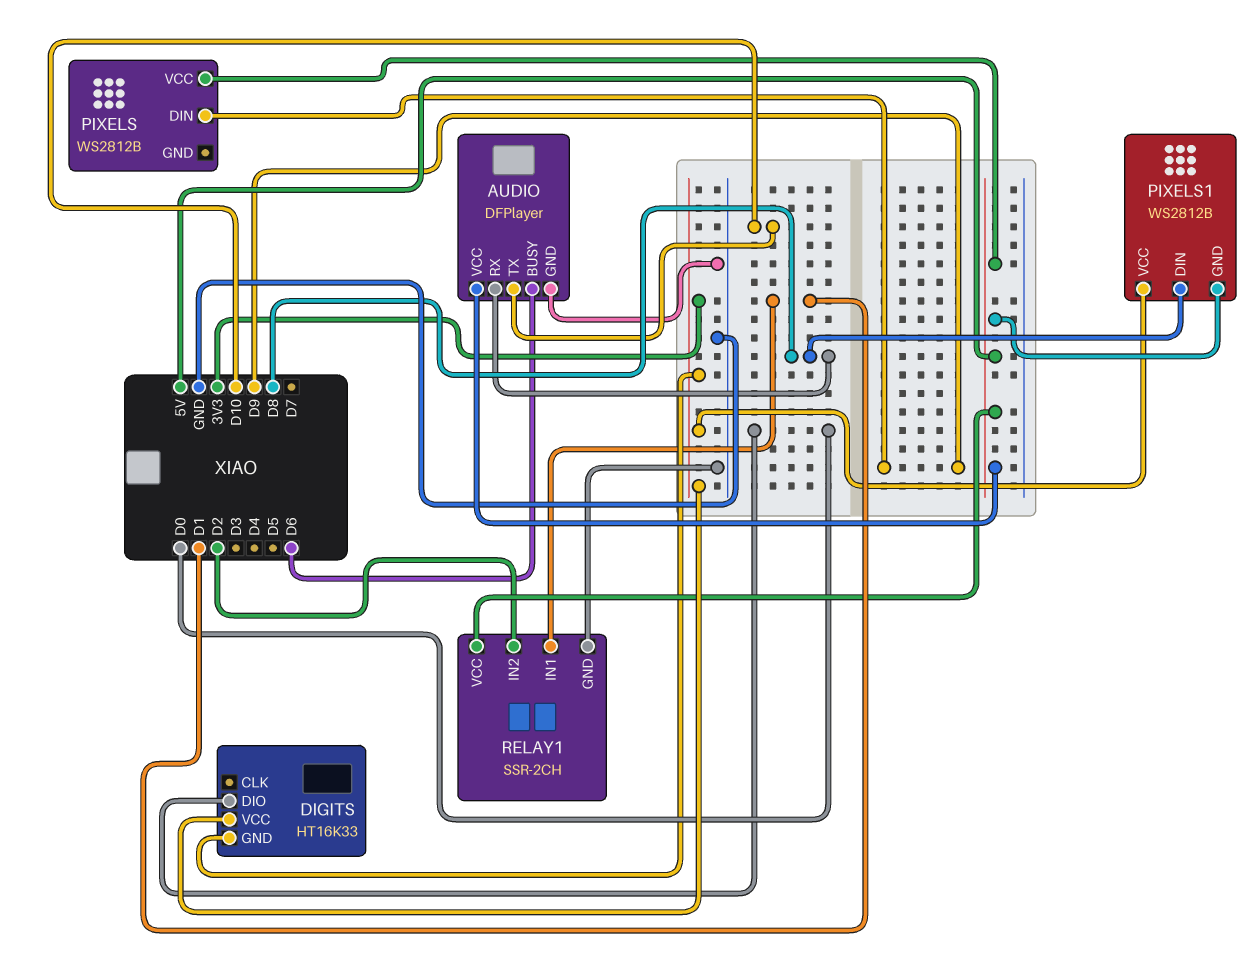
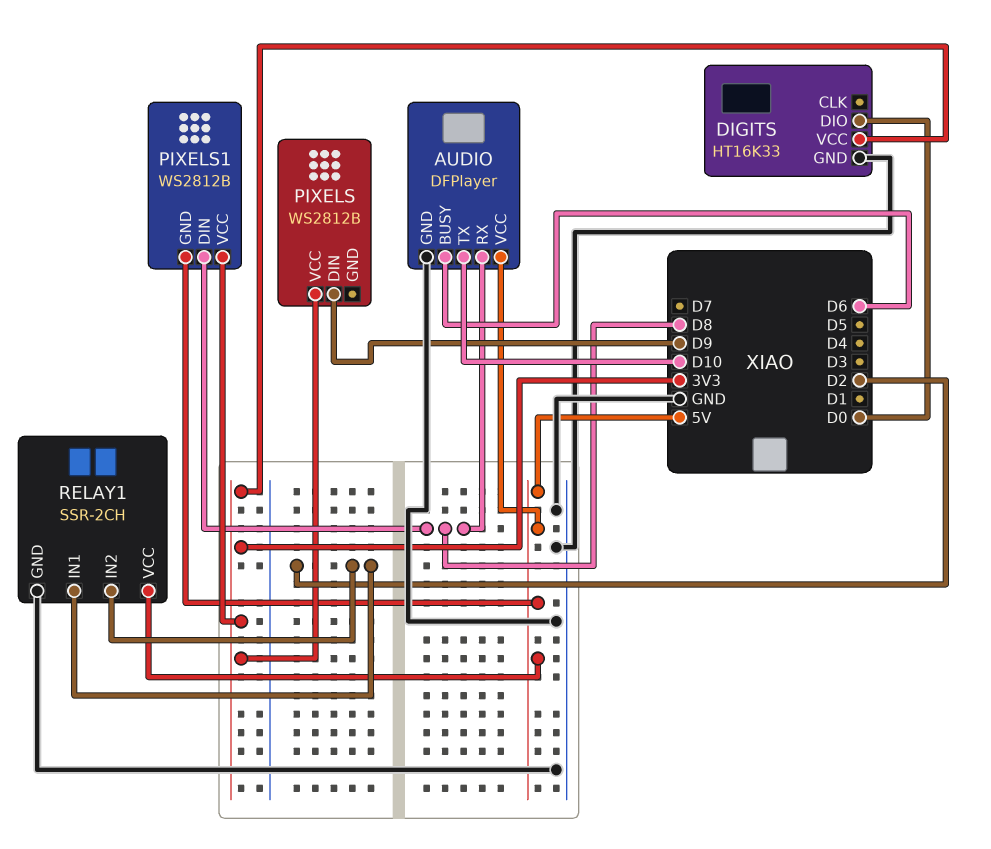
DIGITS pin GND: 3V3 -> GND
PIXELS pin VCC: 5V -> 3V3
RELAY1 pin IN1: D1 -> D2

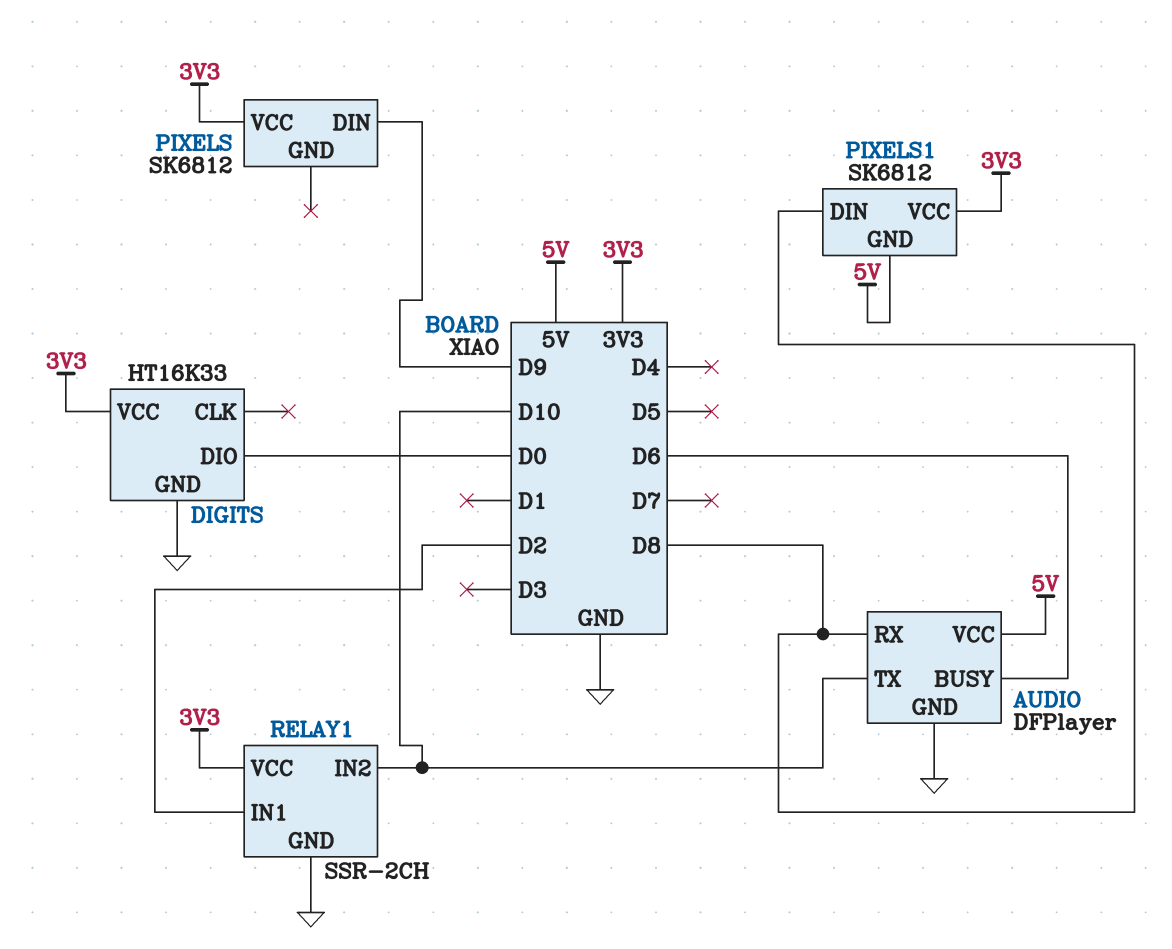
PIXELS: WS2812B -> SK6812
PIXELS1: WS2812B -> SK6812
RELAY1 pin IN2: D2 -> D10
RELAY1 pin VCC: 5V -> 3V3

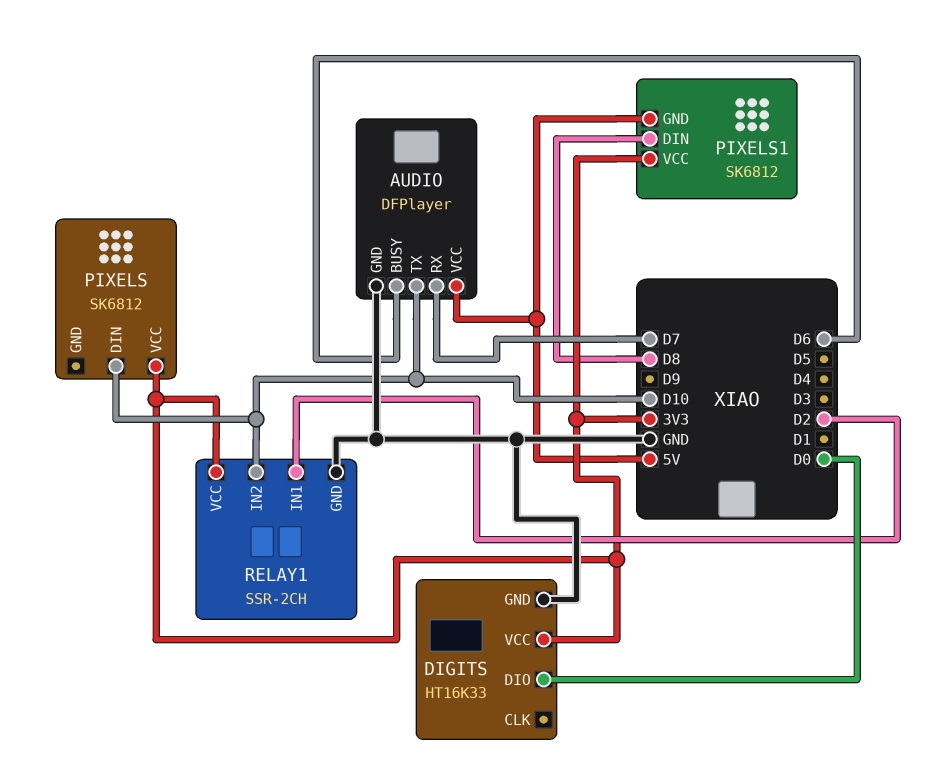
AUDIO pin RX: D8 -> D7
PIXELS pin DIN: D9 -> D10

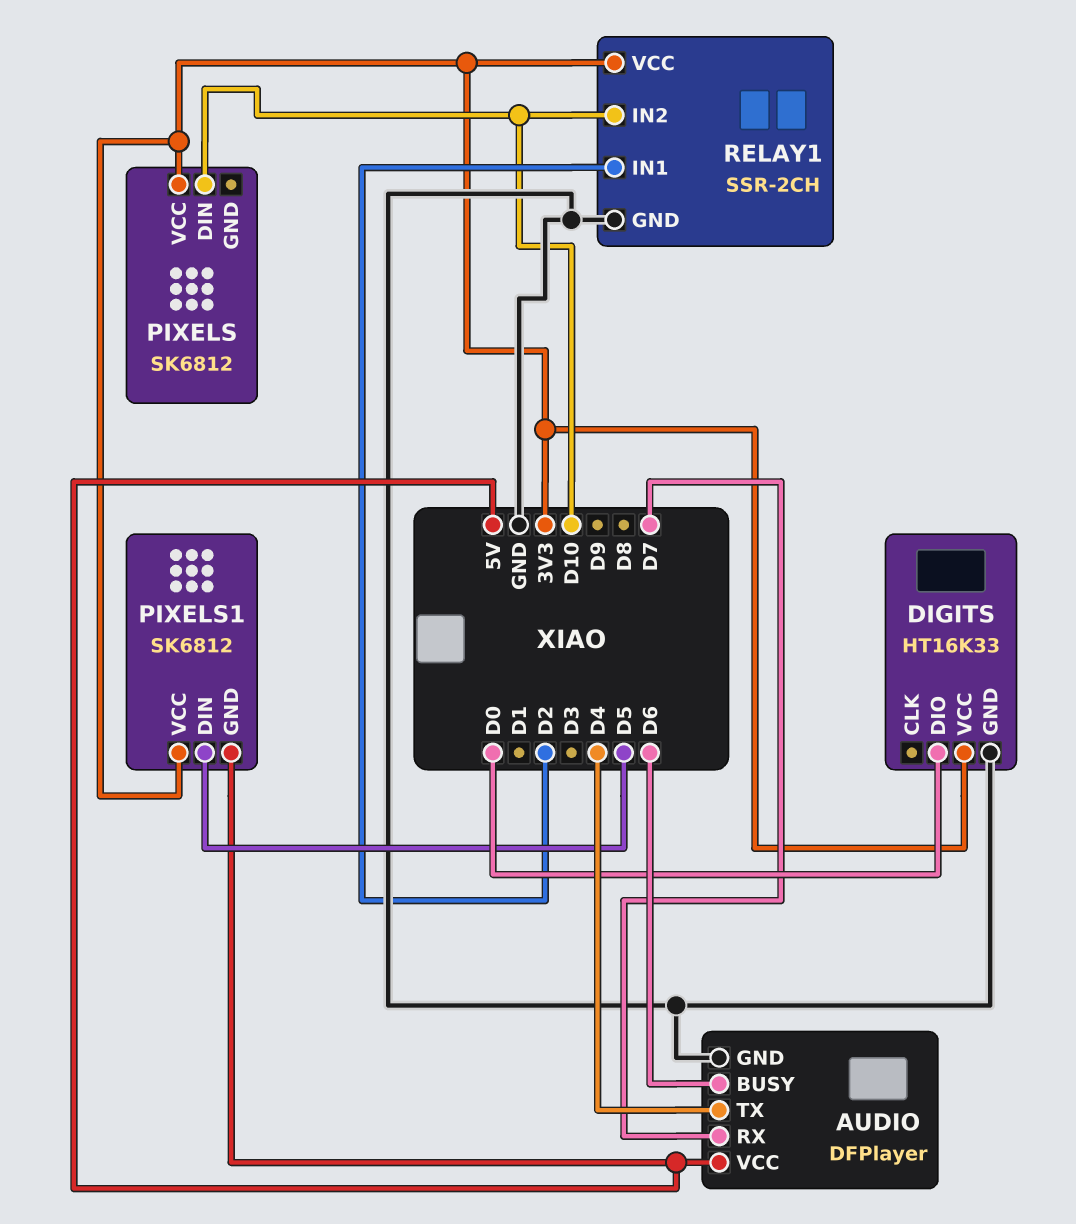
AUDIO pin TX: D10 -> D4
PIXELS1 pin DIN: D8 -> D5

